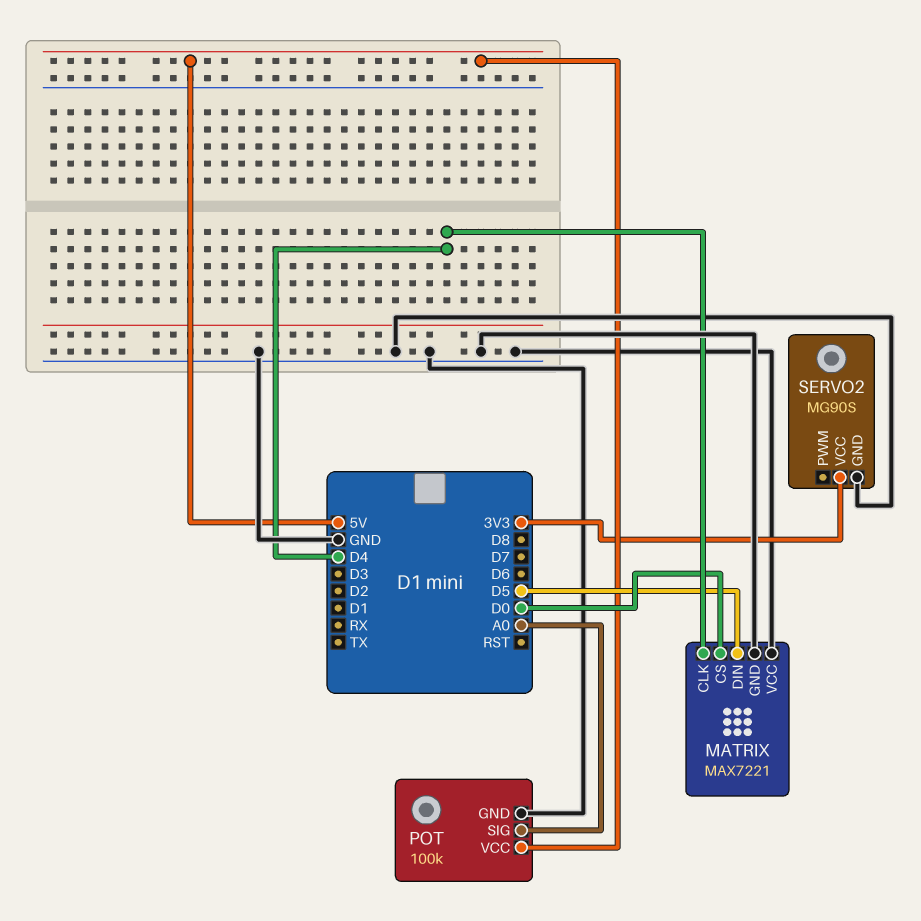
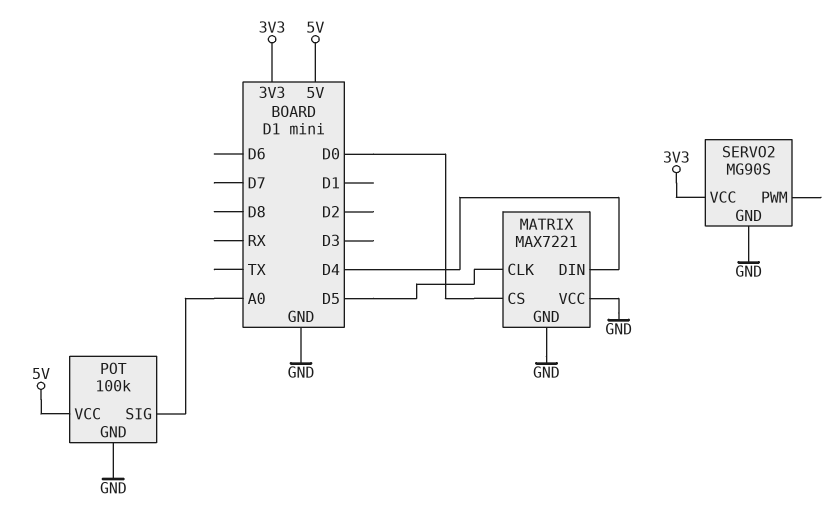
MATRIX pin CLK: D4 -> D5
MATRIX pin DIN: D5 -> D4

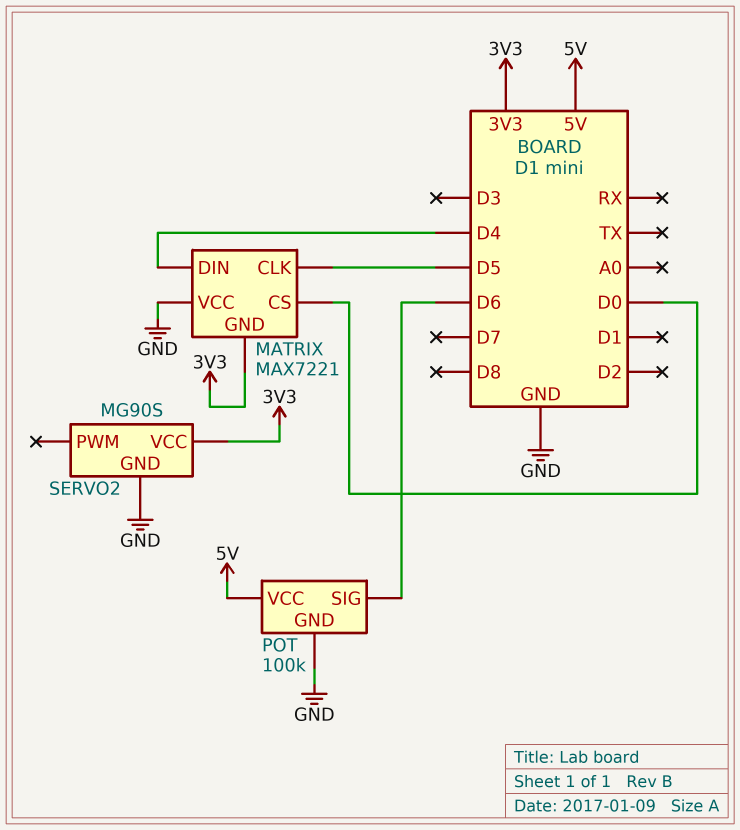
MATRIX pin GND: GND -> 3V3
POT pin SIG: A0 -> D6

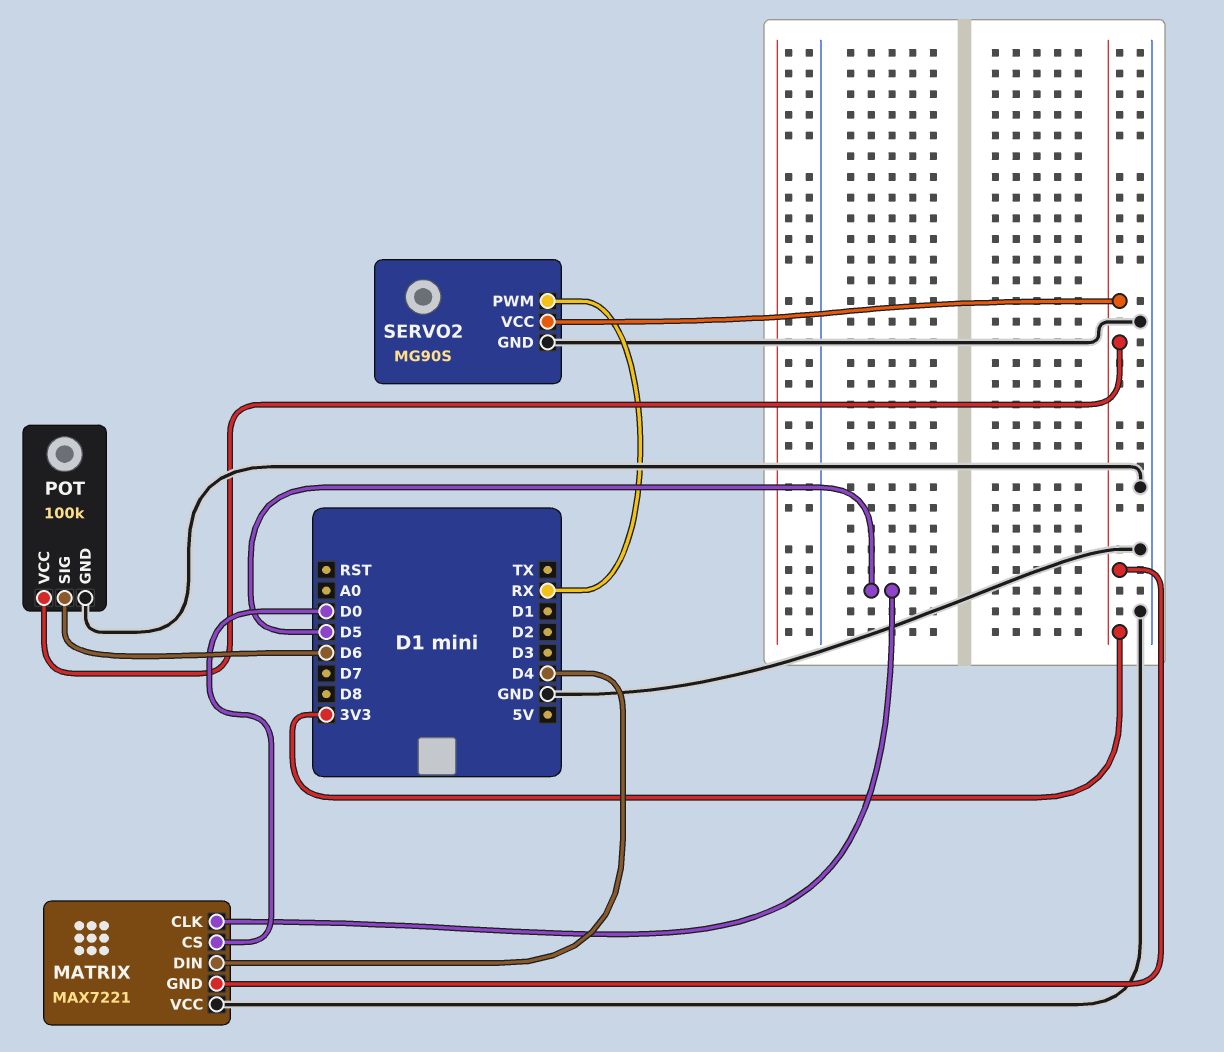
POT pin VCC: 5V -> 3V3
SERVO2 pin PWM: none -> RX

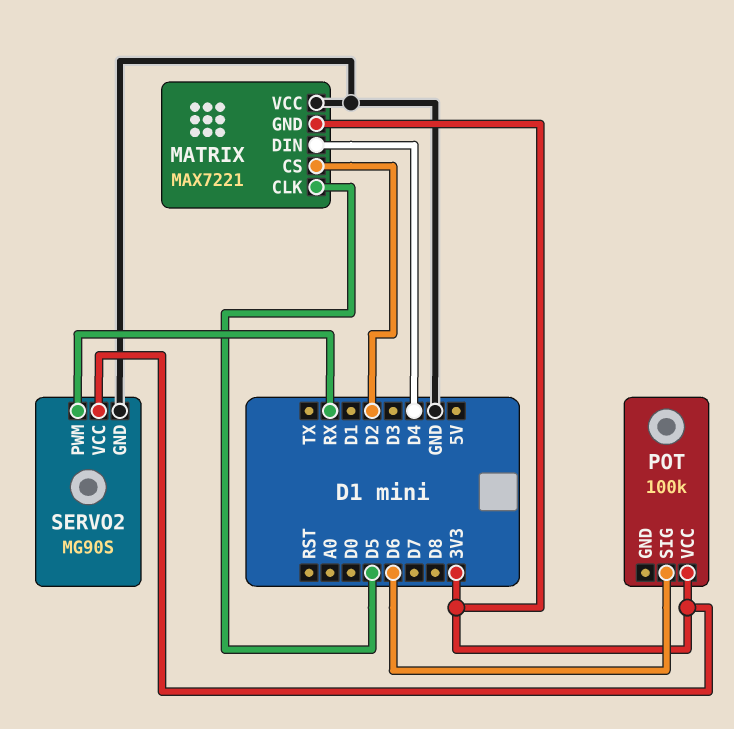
MATRIX pin CS: D0 -> D2
POT pin GND: GND -> none

